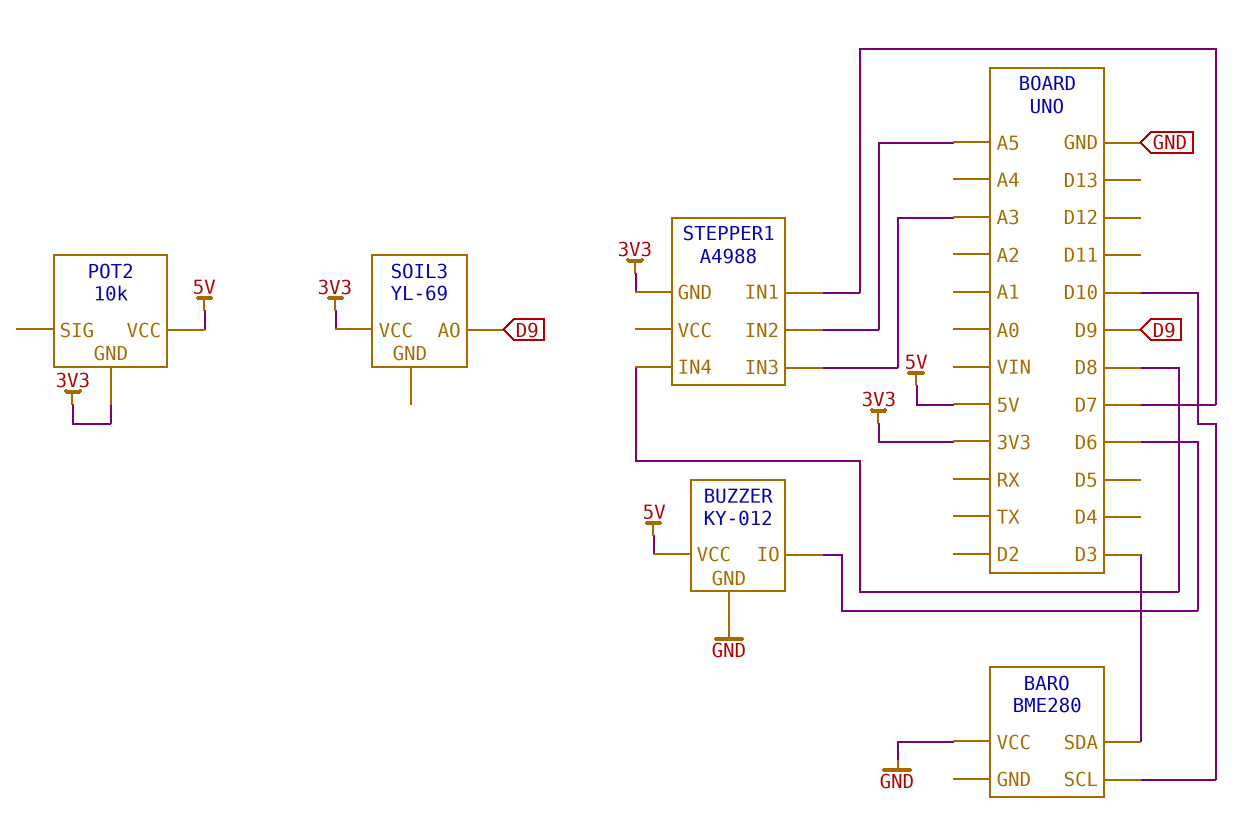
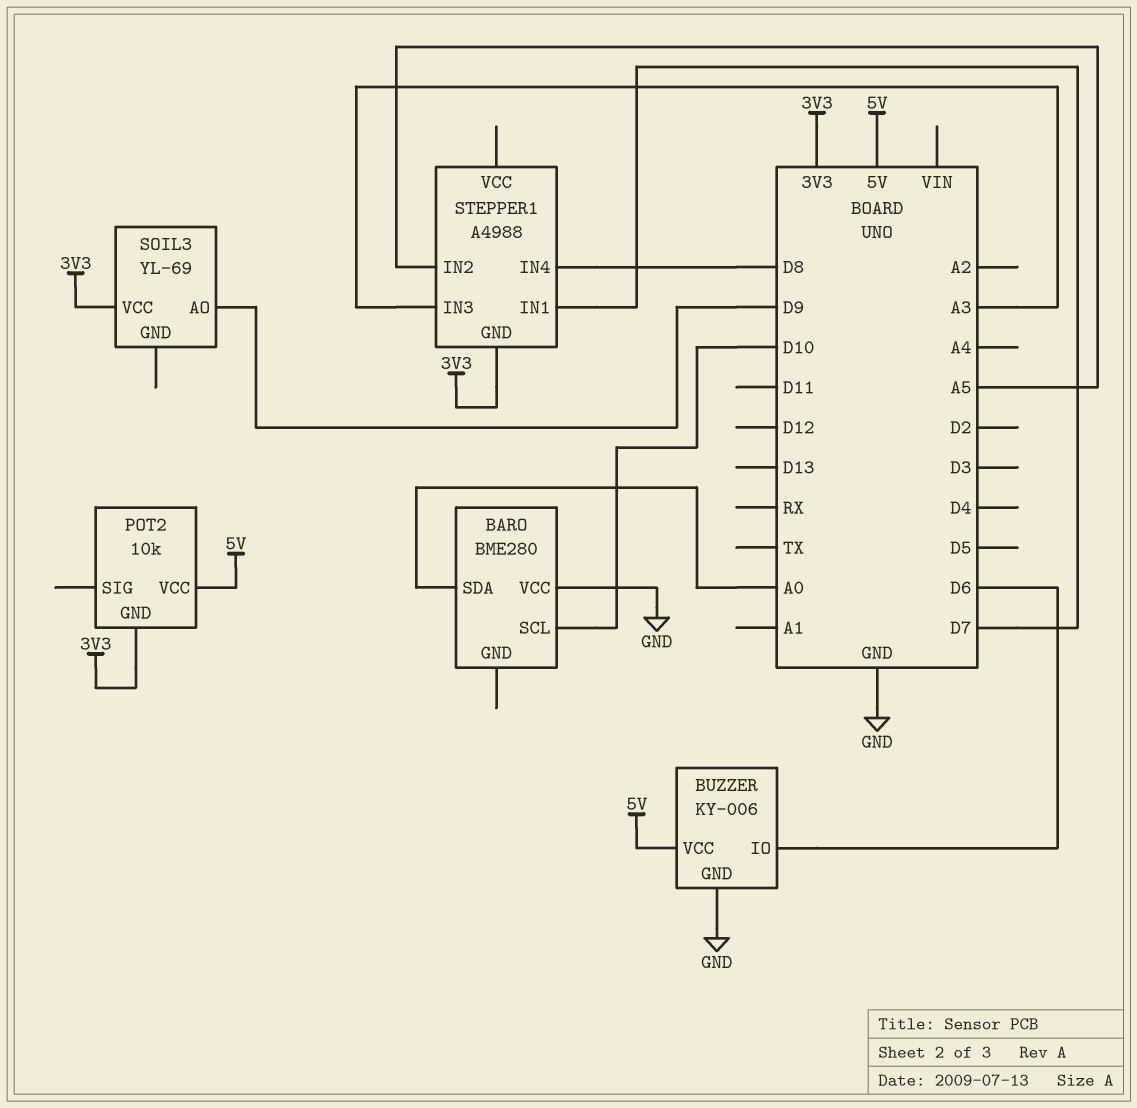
BARO pin SDA: D3 -> A0
BUZZER: KY-012 -> KY-006

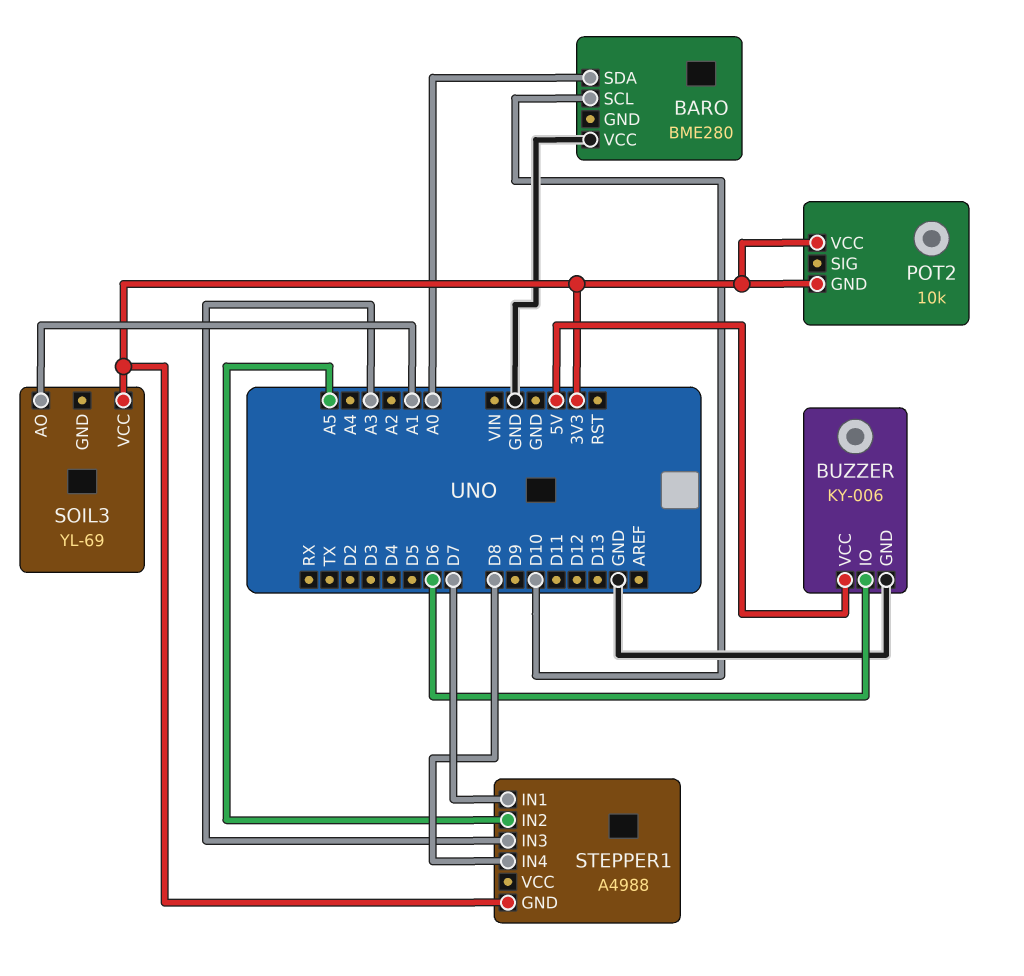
POT2 pin VCC: 5V -> 3V3
SOIL3 pin AO: D9 -> A1

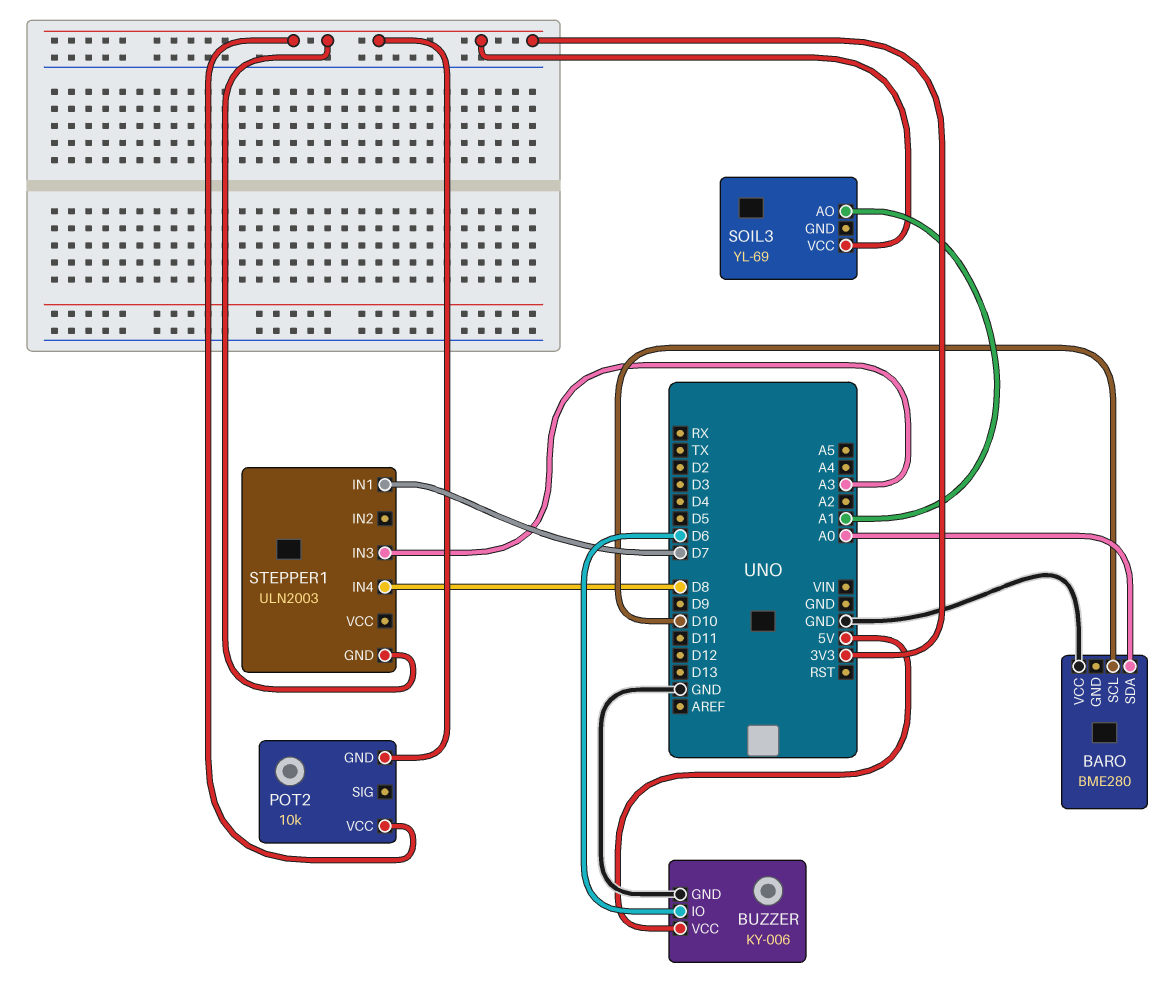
STEPPER1: A4988 -> ULN2003
STEPPER1 pin IN2: A5 -> none

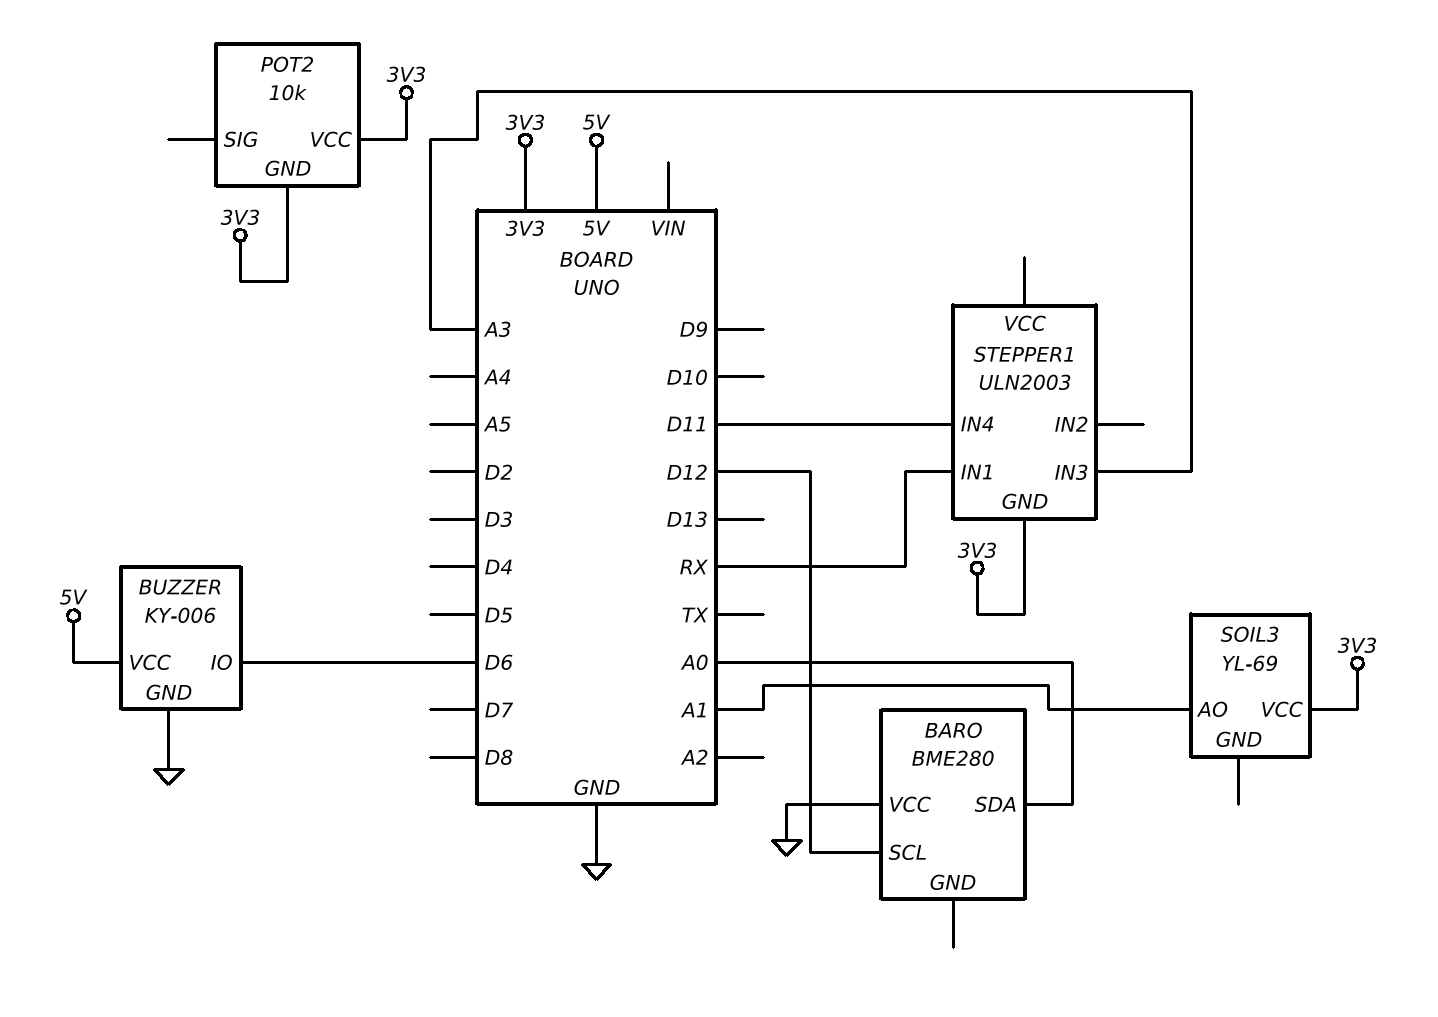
BARO pin SCL: D10 -> D12
STEPPER1 pin IN1: D7 -> RX
STEPPER1 pin IN4: D8 -> D11

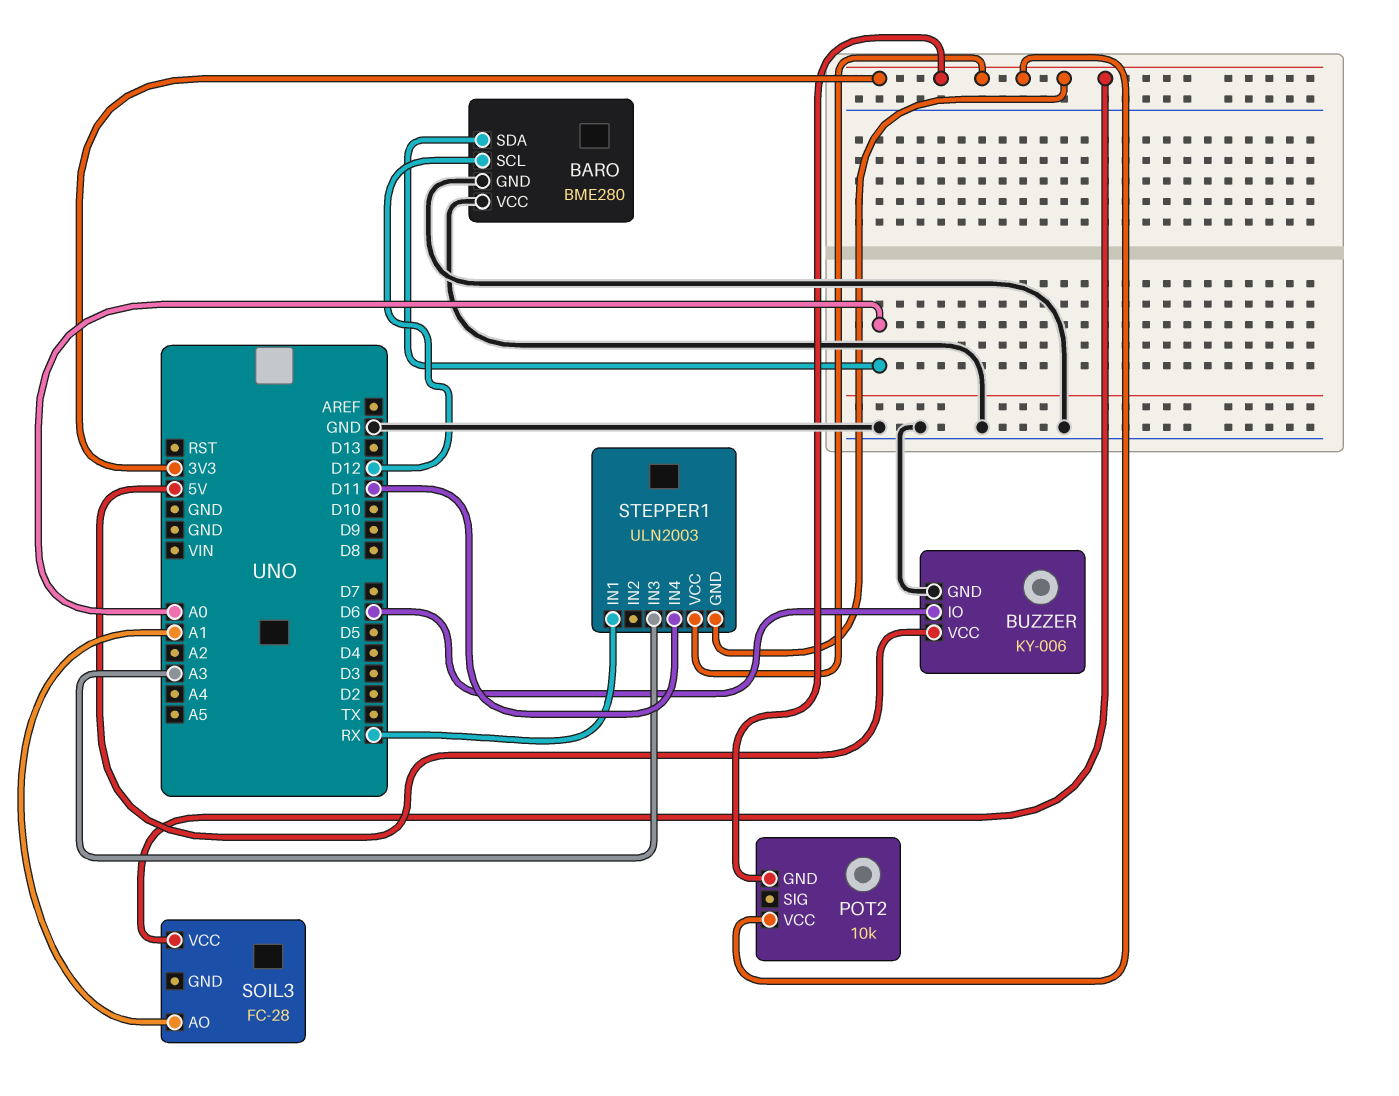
BARO pin GND: none -> GND
SOIL3: YL-69 -> FC-28
STEPPER1 pin VCC: none -> 3V3

